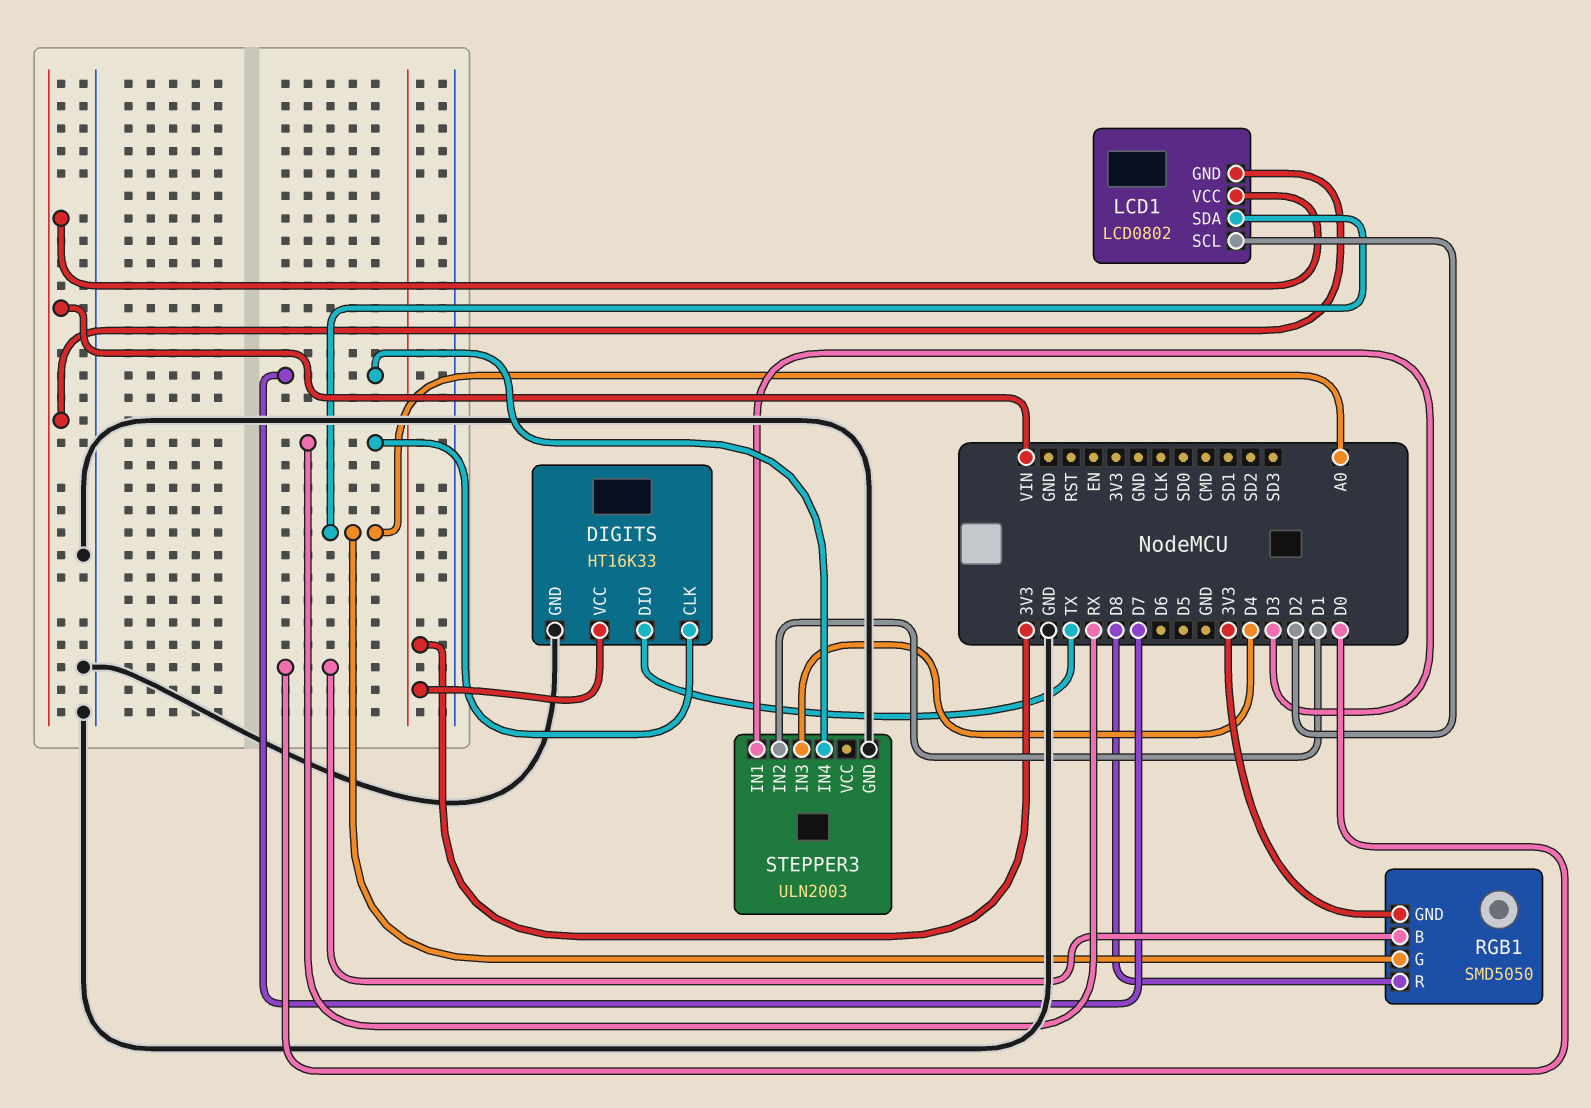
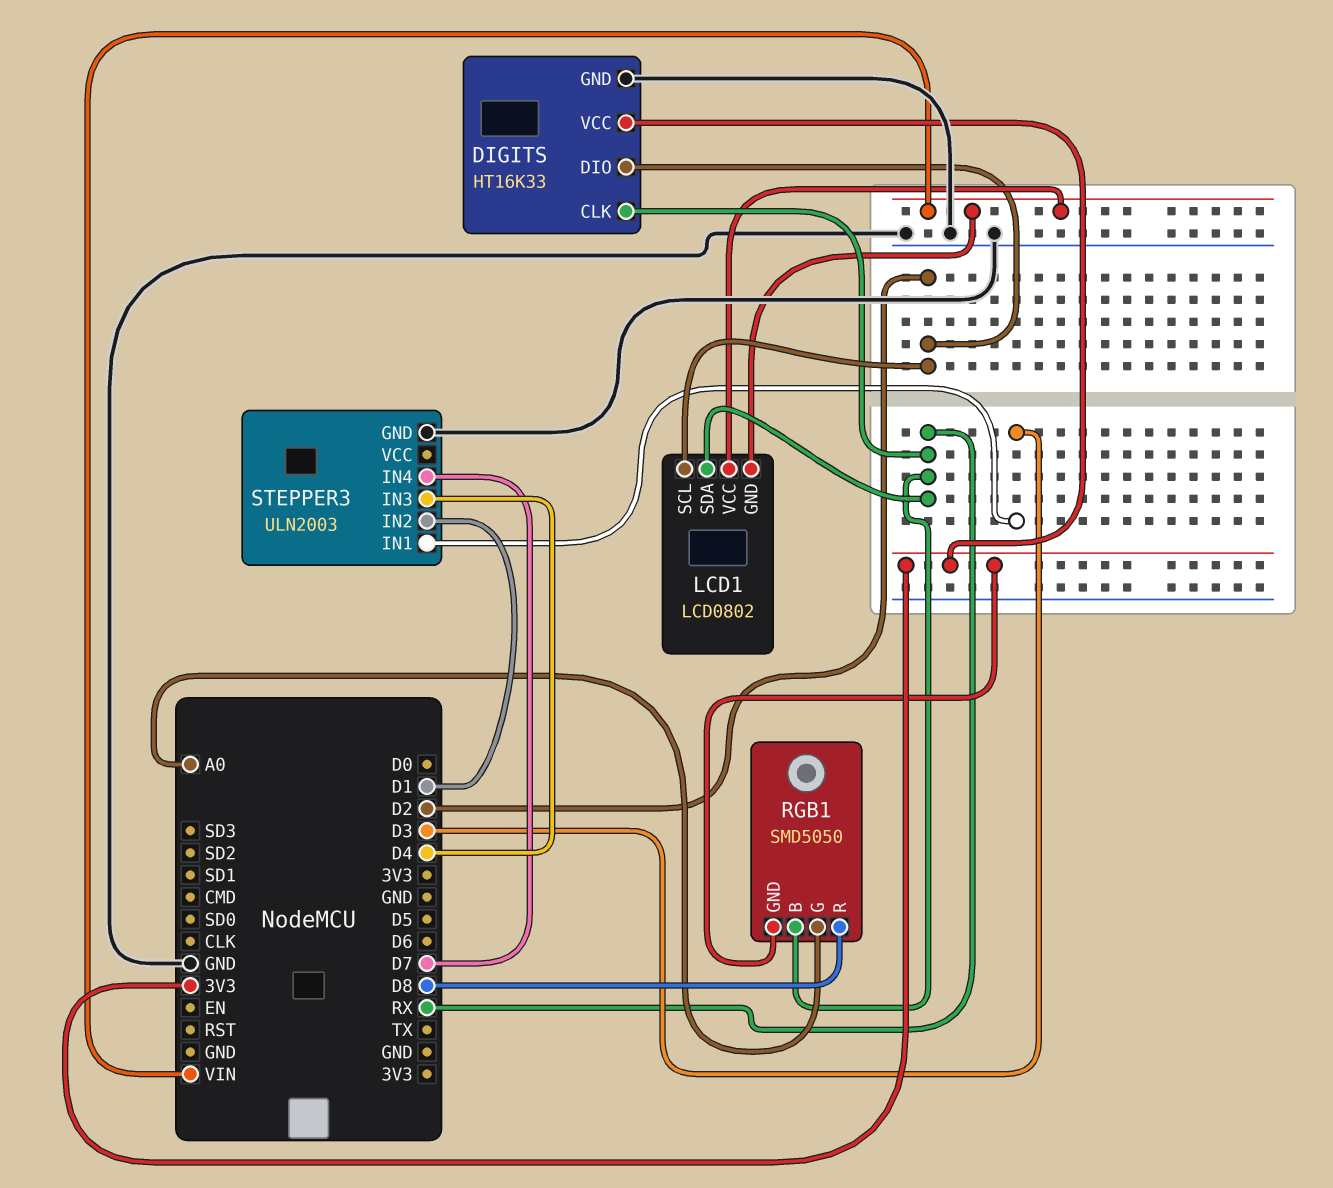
DIGITS pin DIO: TX -> D2
LCD1 pin SDA: A0 -> RX
RGB1 pin B: D0 -> RX

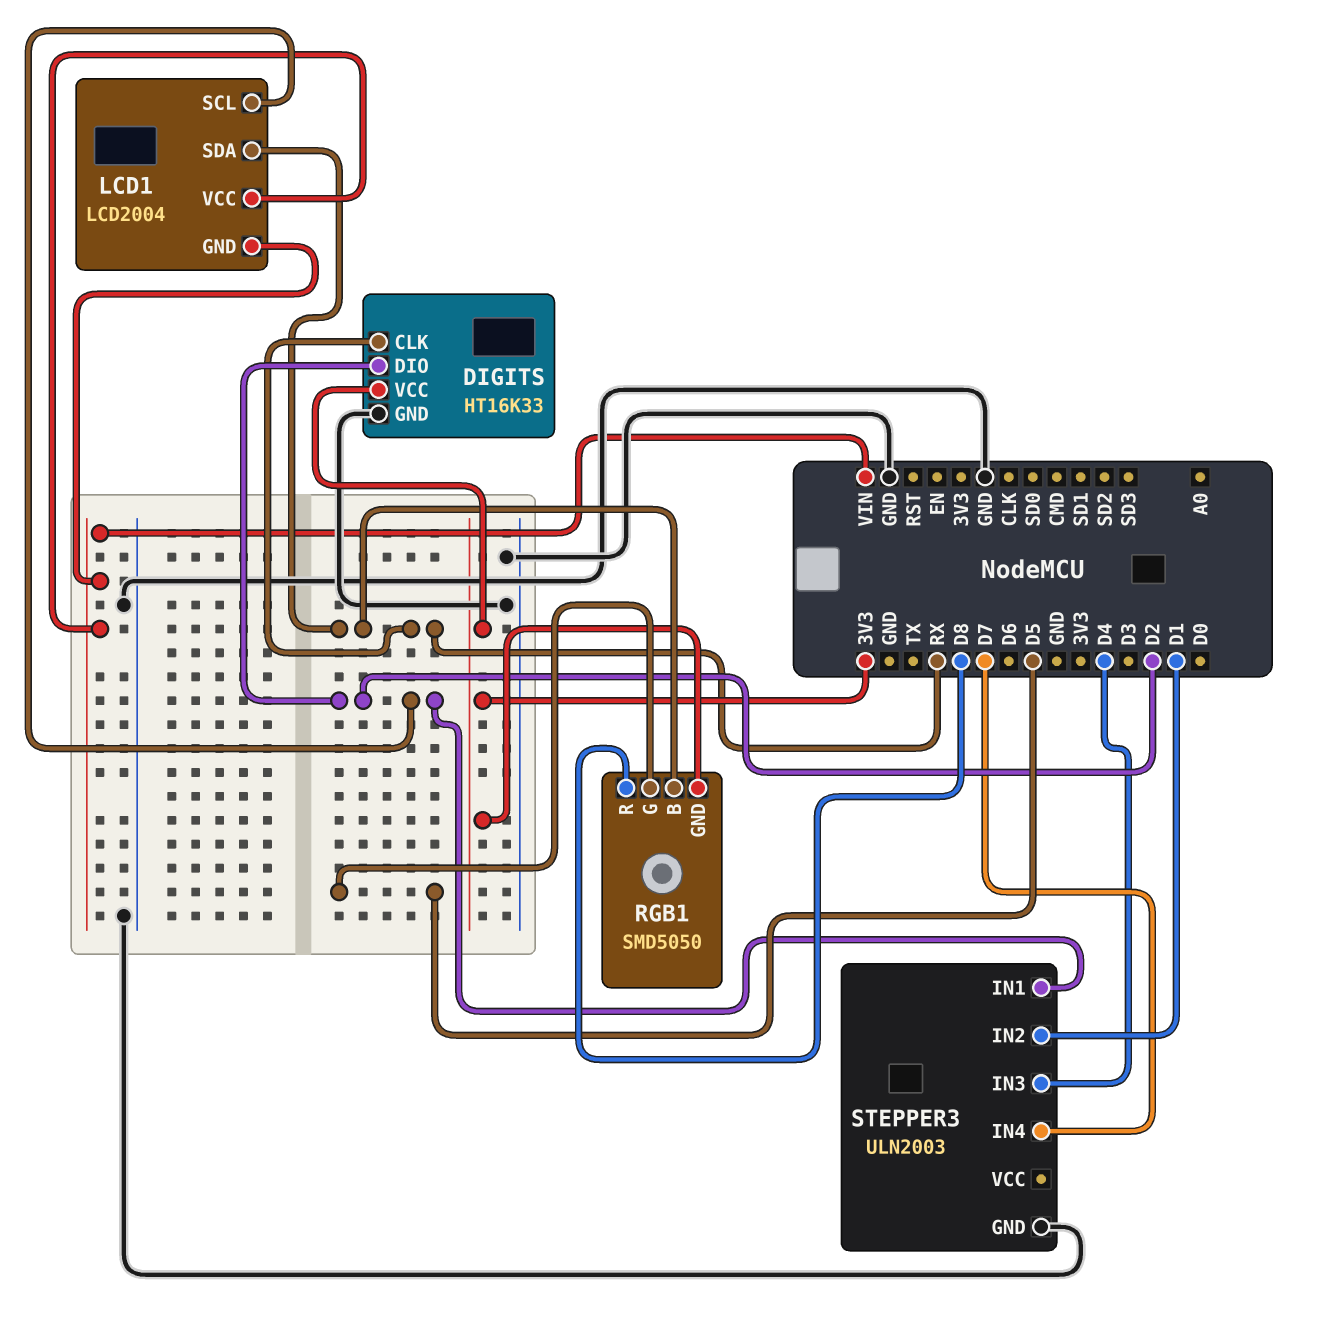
LCD1: LCD0802 -> LCD2004
RGB1 pin G: A0 -> D5
STEPPER3 pin IN1: D3 -> D2

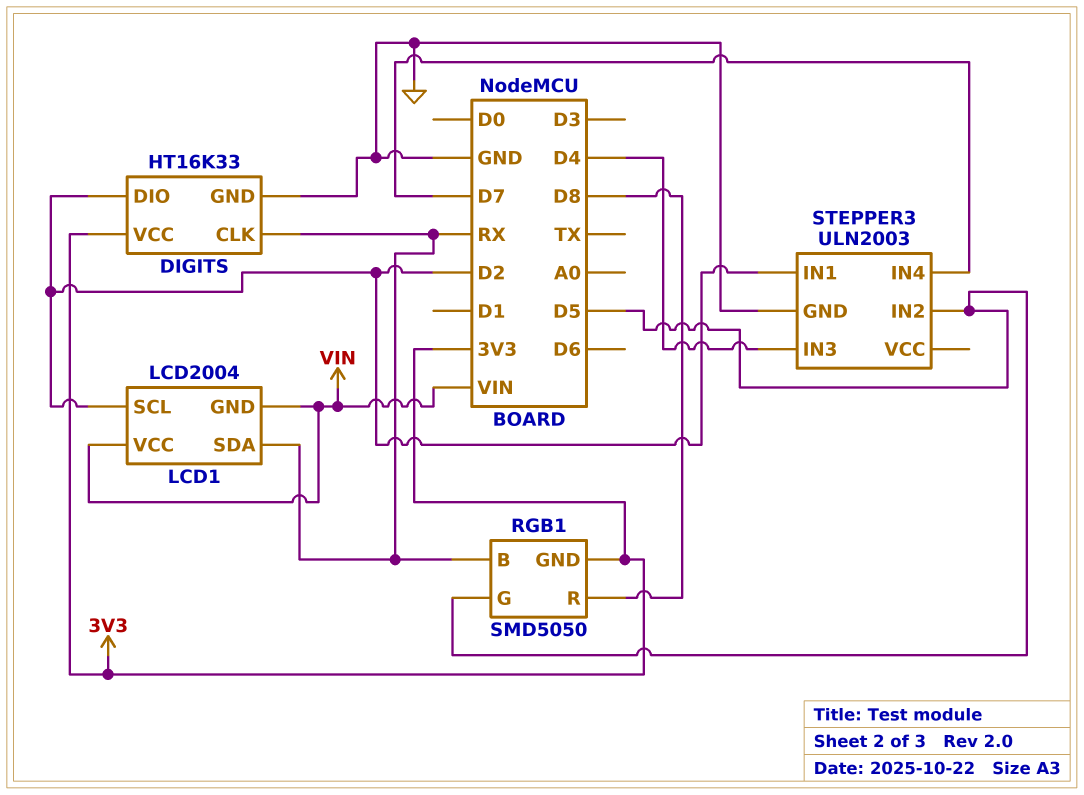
STEPPER3 pin IN2: D1 -> D5

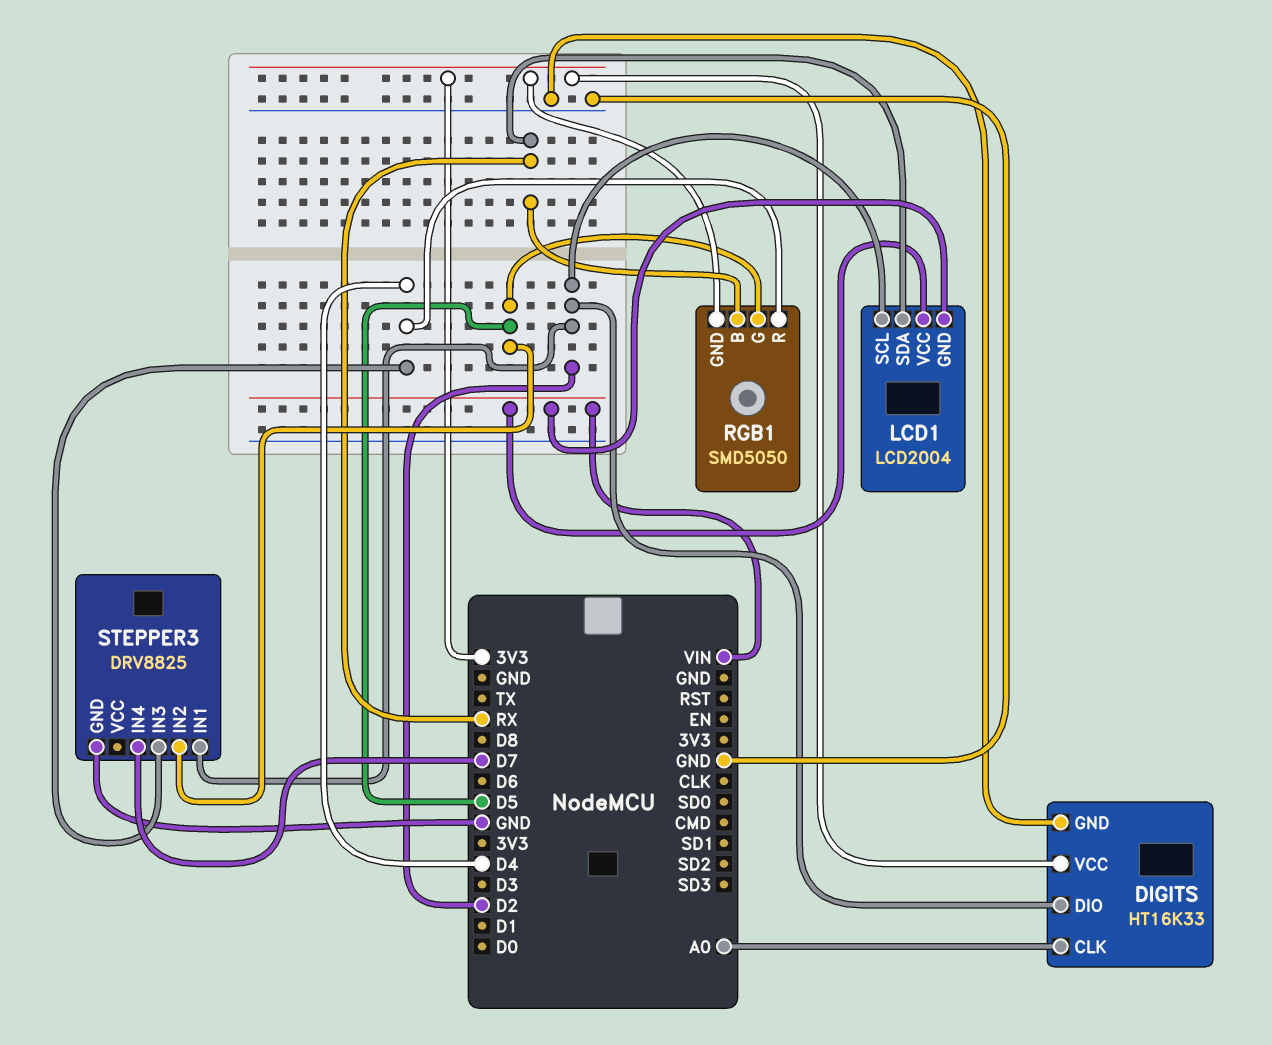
DIGITS pin CLK: RX -> A0
RGB1 pin R: D8 -> D4
STEPPER3: ULN2003 -> DRV8825

